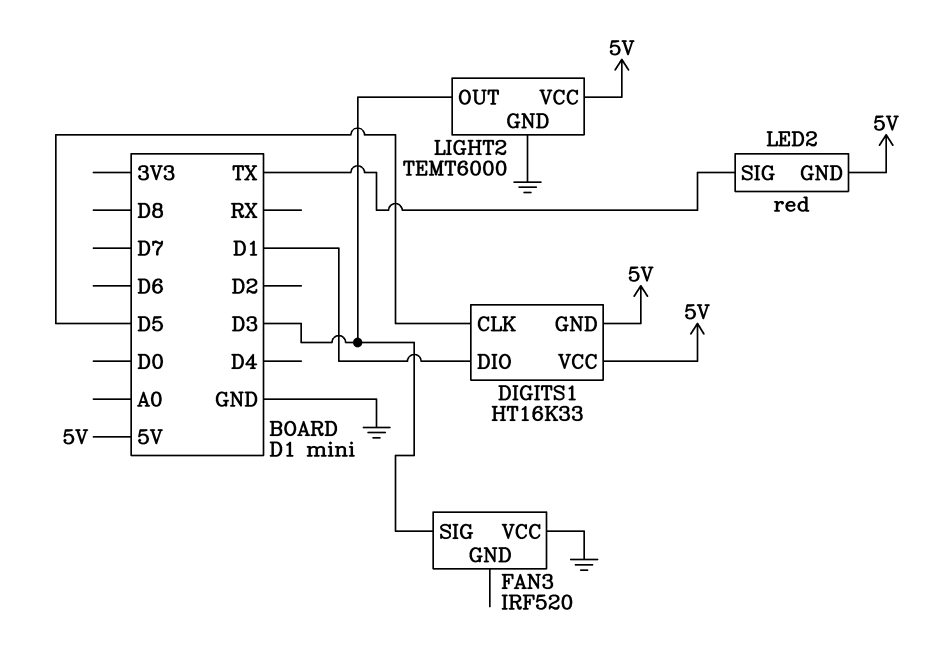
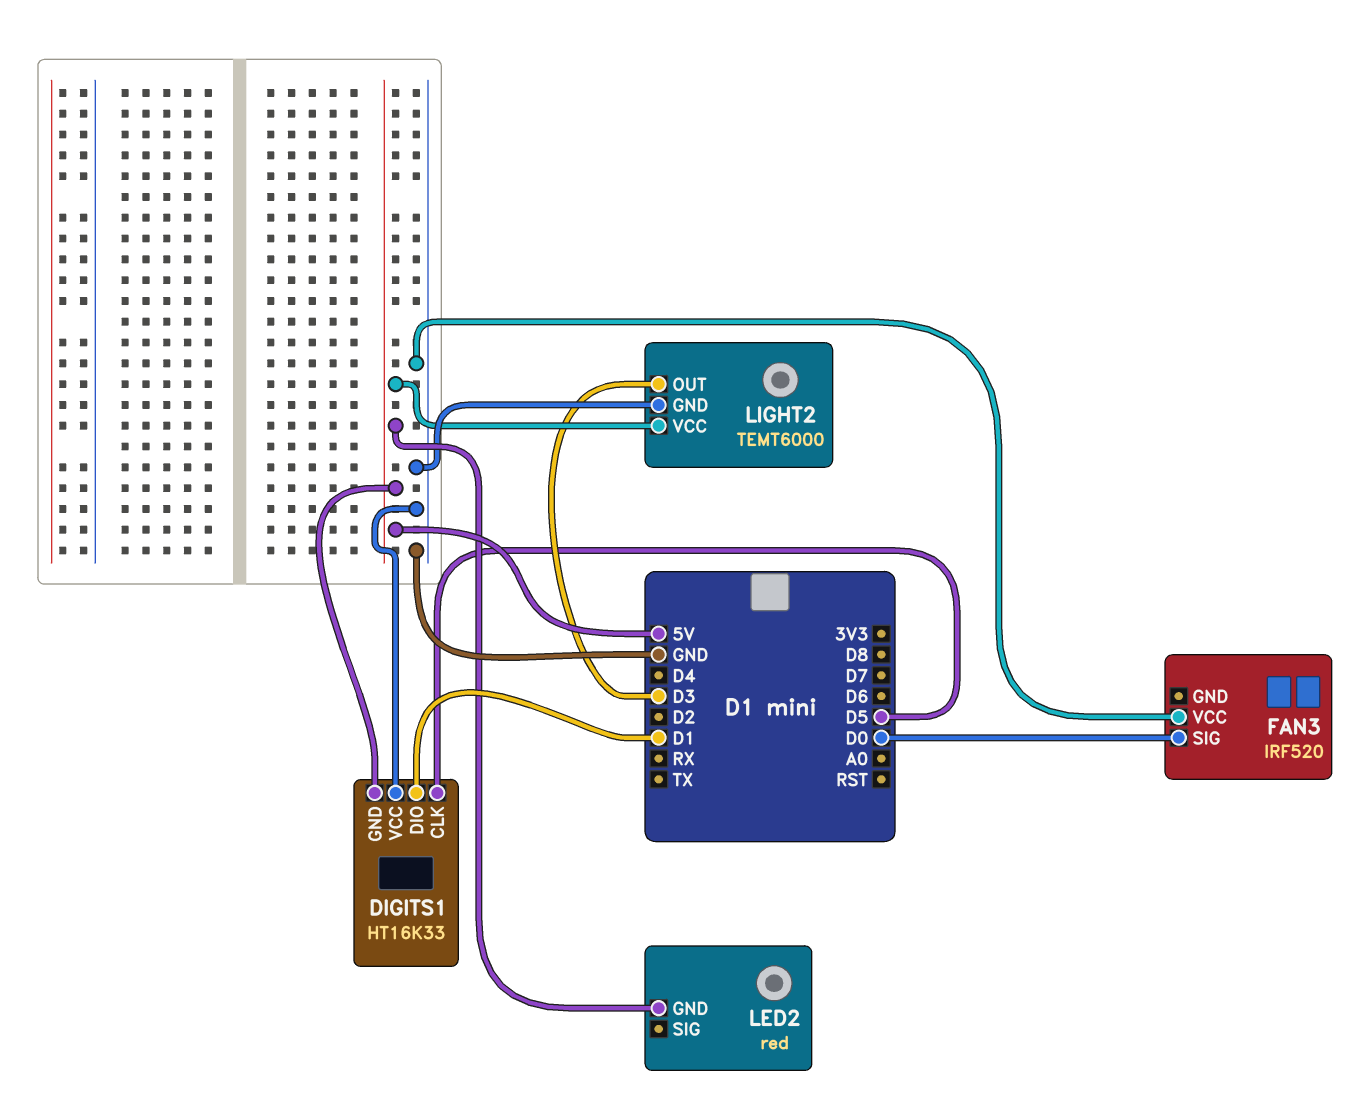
DIGITS1 pin VCC: 5V -> GND
FAN3 pin SIG: D3 -> D0
LED2 pin SIG: TX -> none

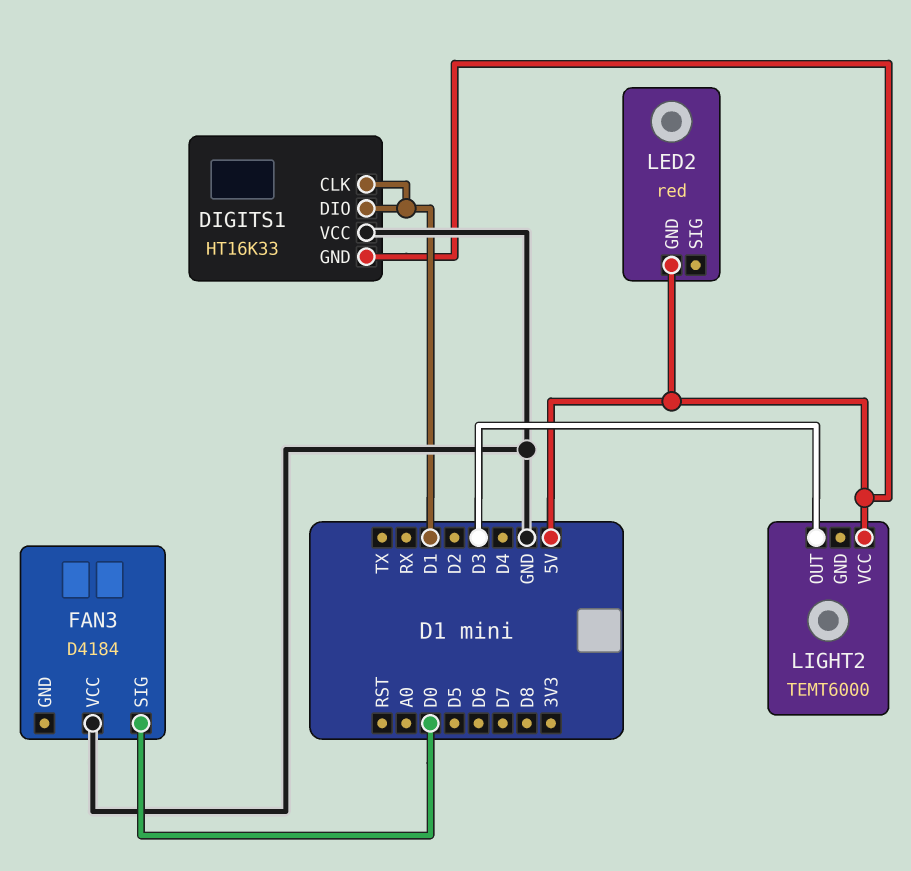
DIGITS1 pin CLK: D5 -> D1
FAN3: IRF520 -> D4184
LIGHT2 pin GND: GND -> none

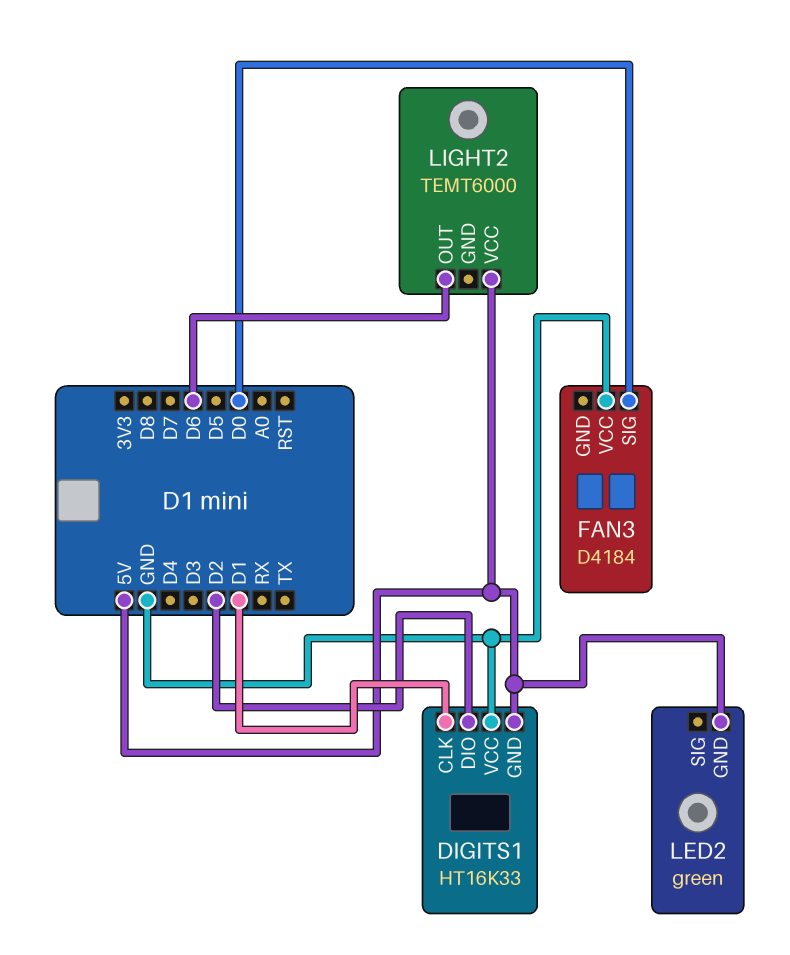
DIGITS1 pin DIO: D1 -> D2
LED2: red -> green
LIGHT2 pin OUT: D3 -> D6

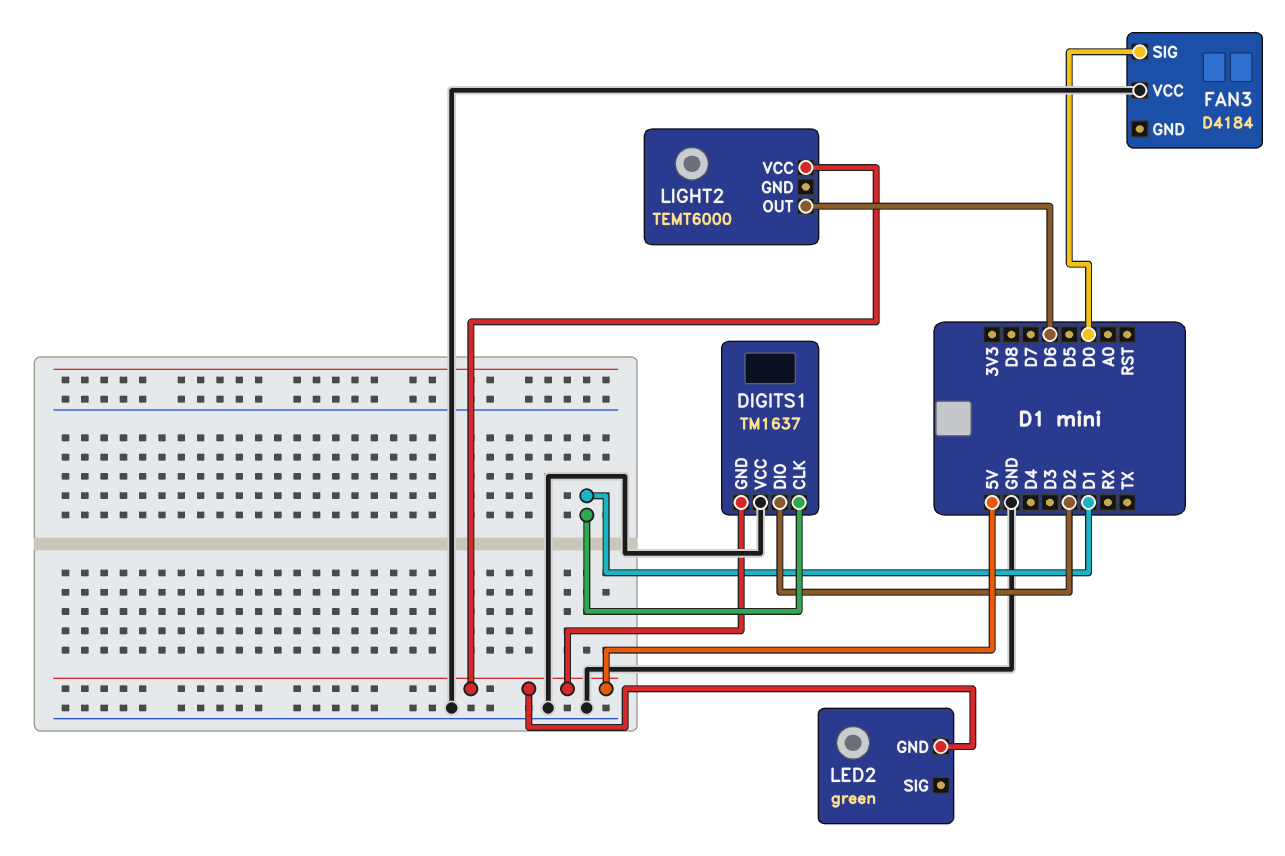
DIGITS1: HT16K33 -> TM1637

